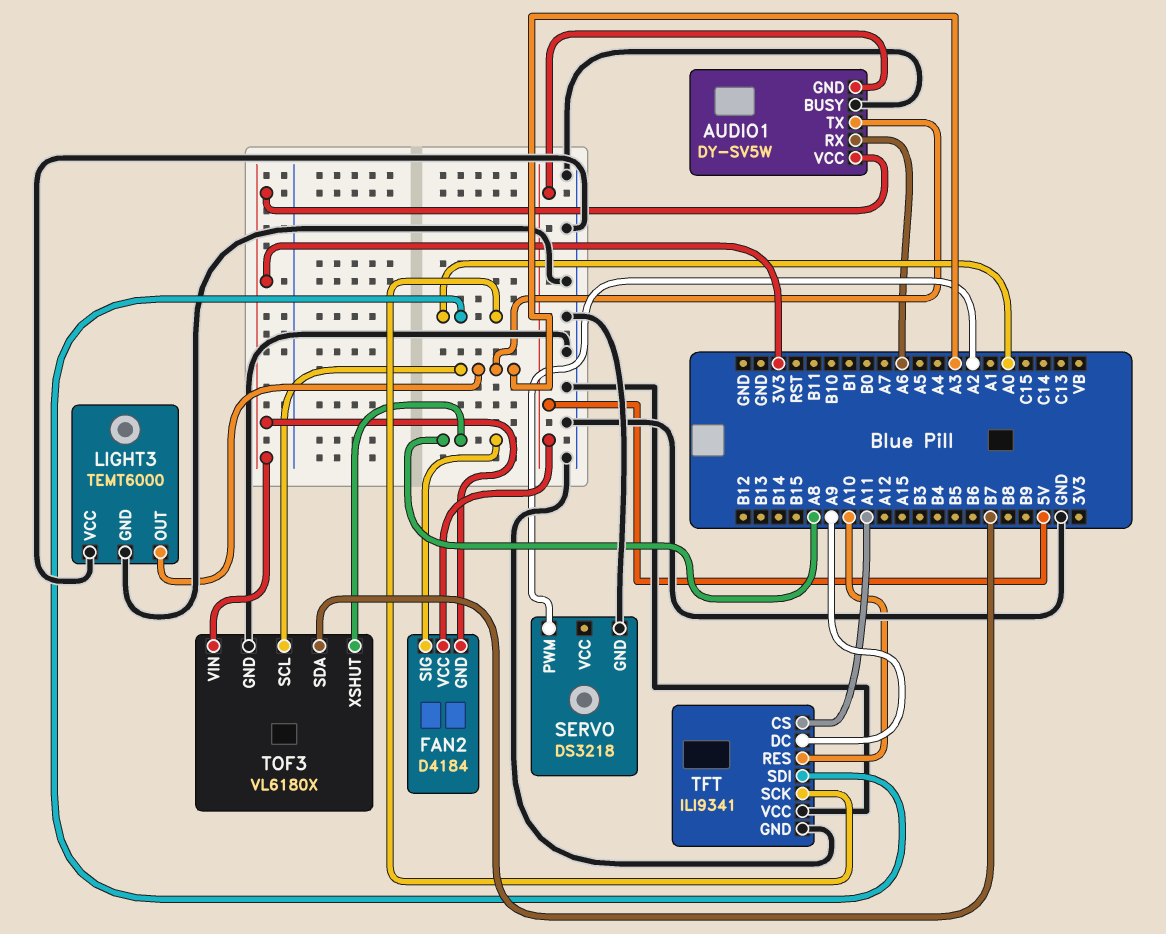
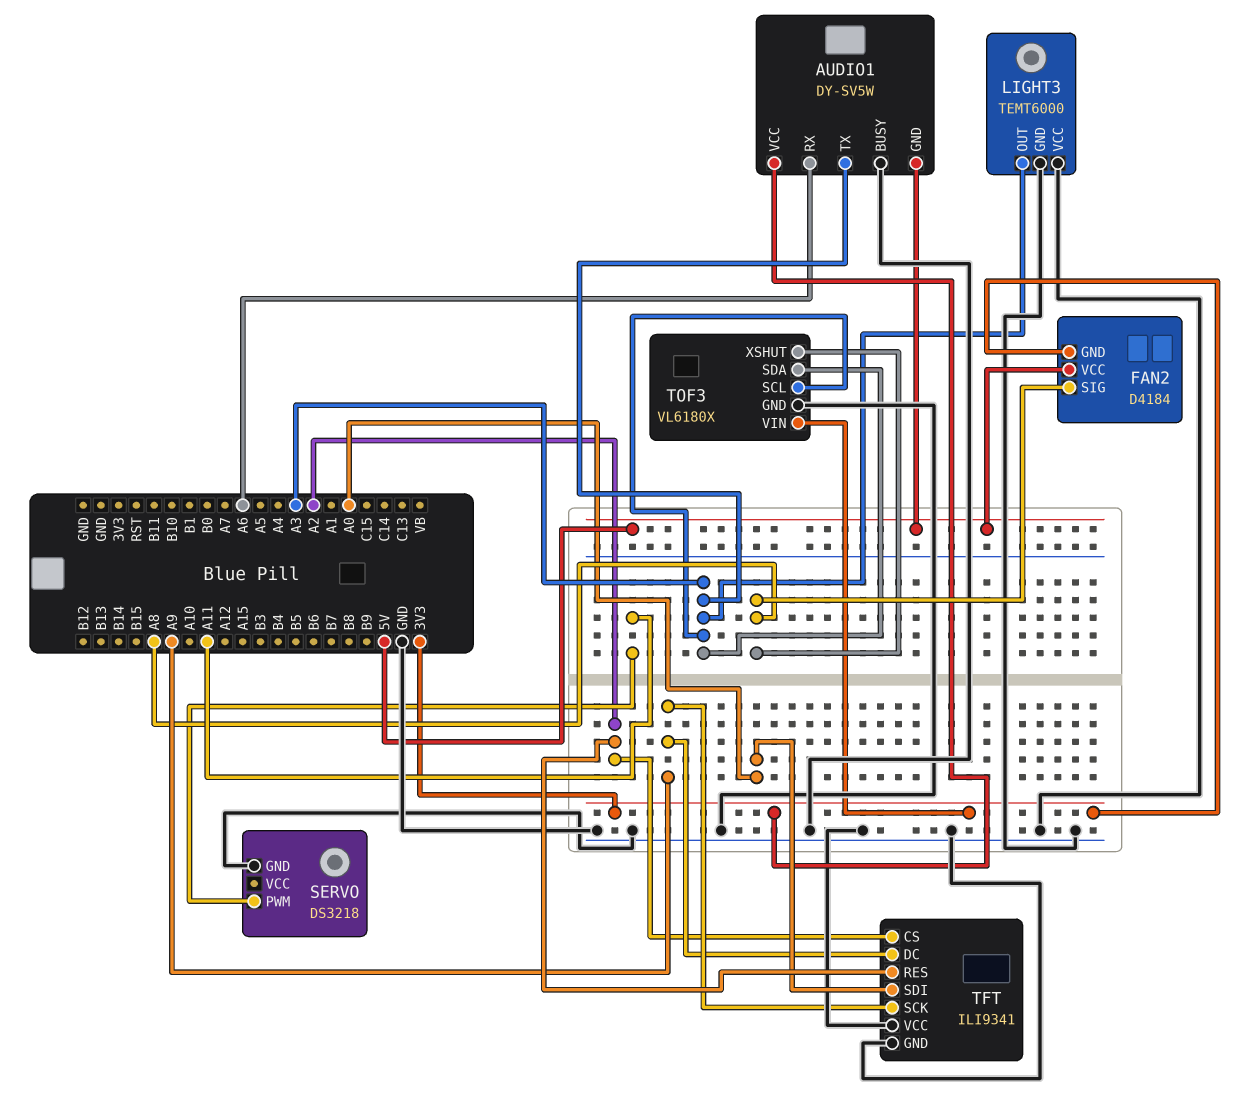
SERVO pin PWM: A2 -> A11
TFT pin CS: A11 -> A2
TFT pin RES: A10 -> A2
TFT pin SCK: A0 -> A9
TOF3 pin SDA: B7 -> A3

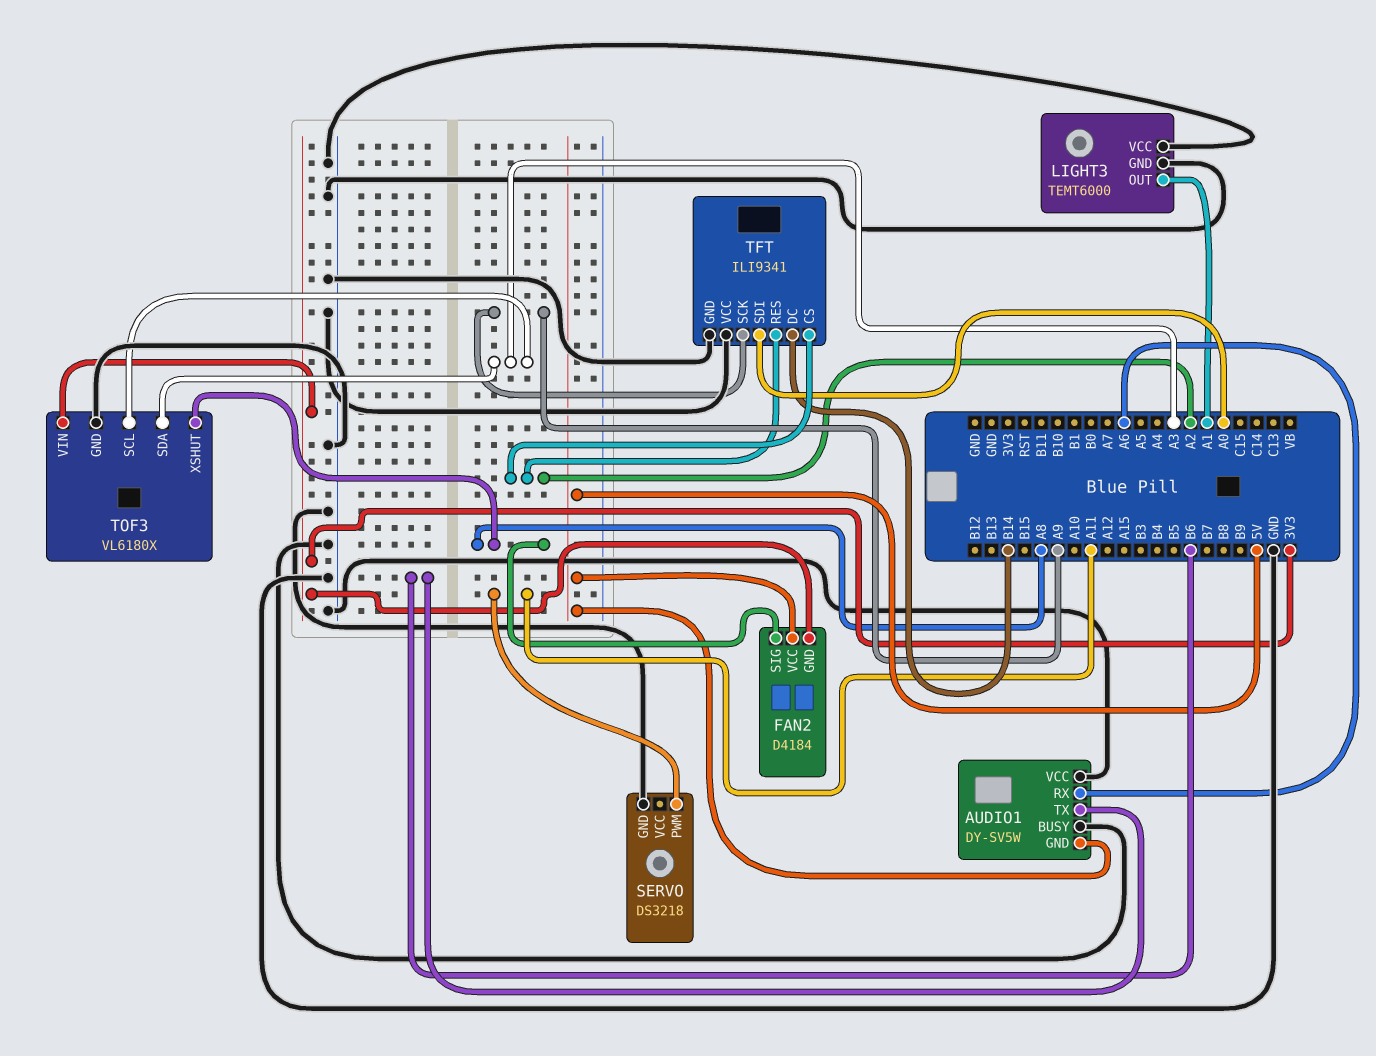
AUDIO1 pin TX: A3 -> B6
AUDIO1 pin VCC: 3V3 -> GND
LIGHT3 pin OUT: A3 -> A1
TFT pin DC: A9 -> B14

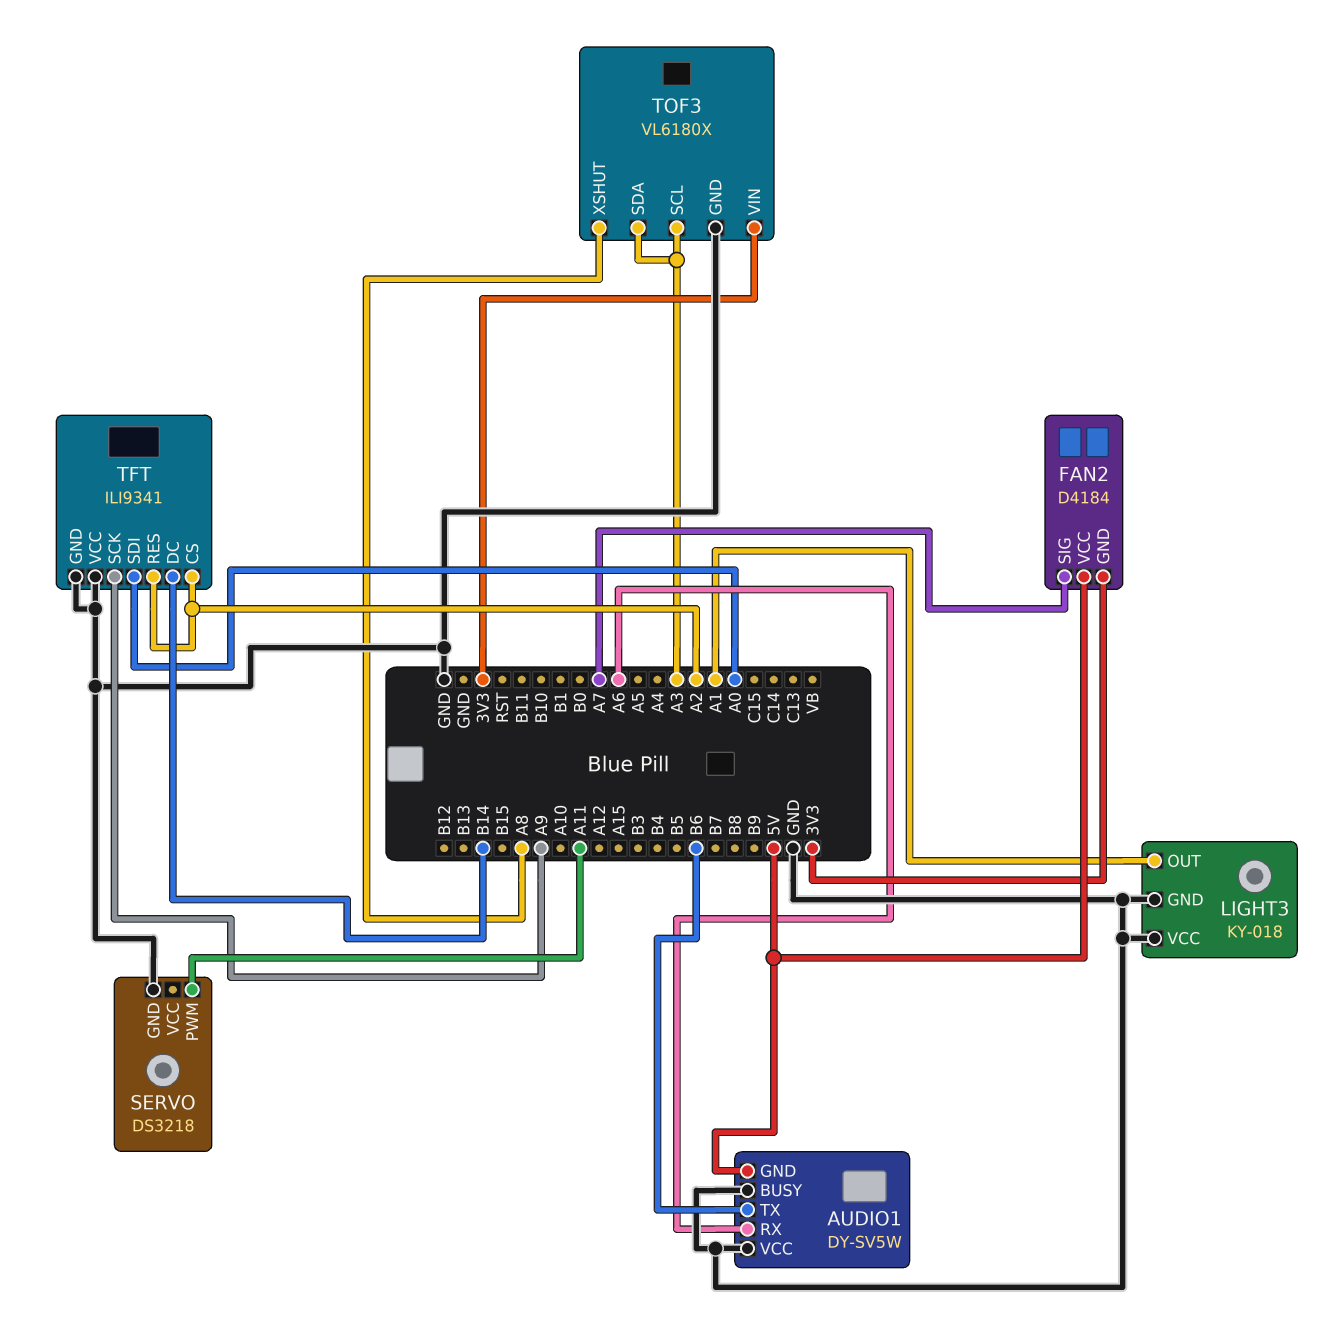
FAN2 pin SIG: A8 -> A7
LIGHT3: TEMT6000 -> KY-018

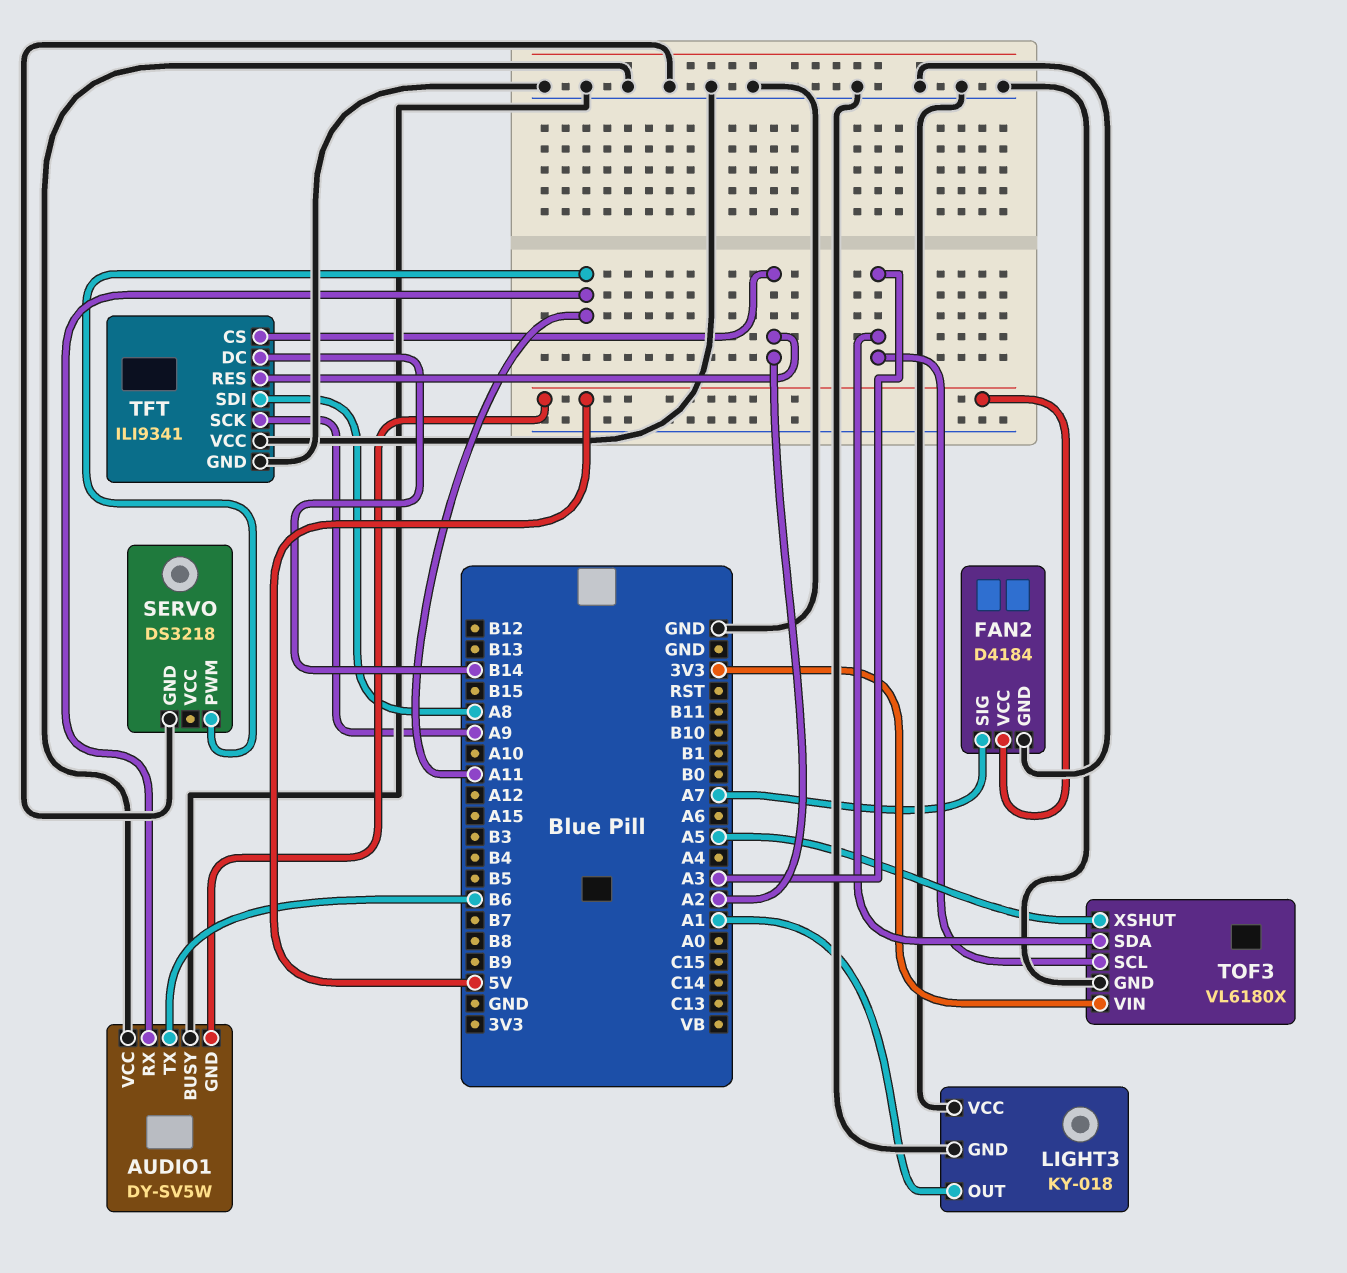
AUDIO1 pin RX: A6 -> A11
FAN2 pin GND: 3V3 -> GND
TFT pin SDI: A0 -> A8
TOF3 pin XSHUT: A8 -> A5

